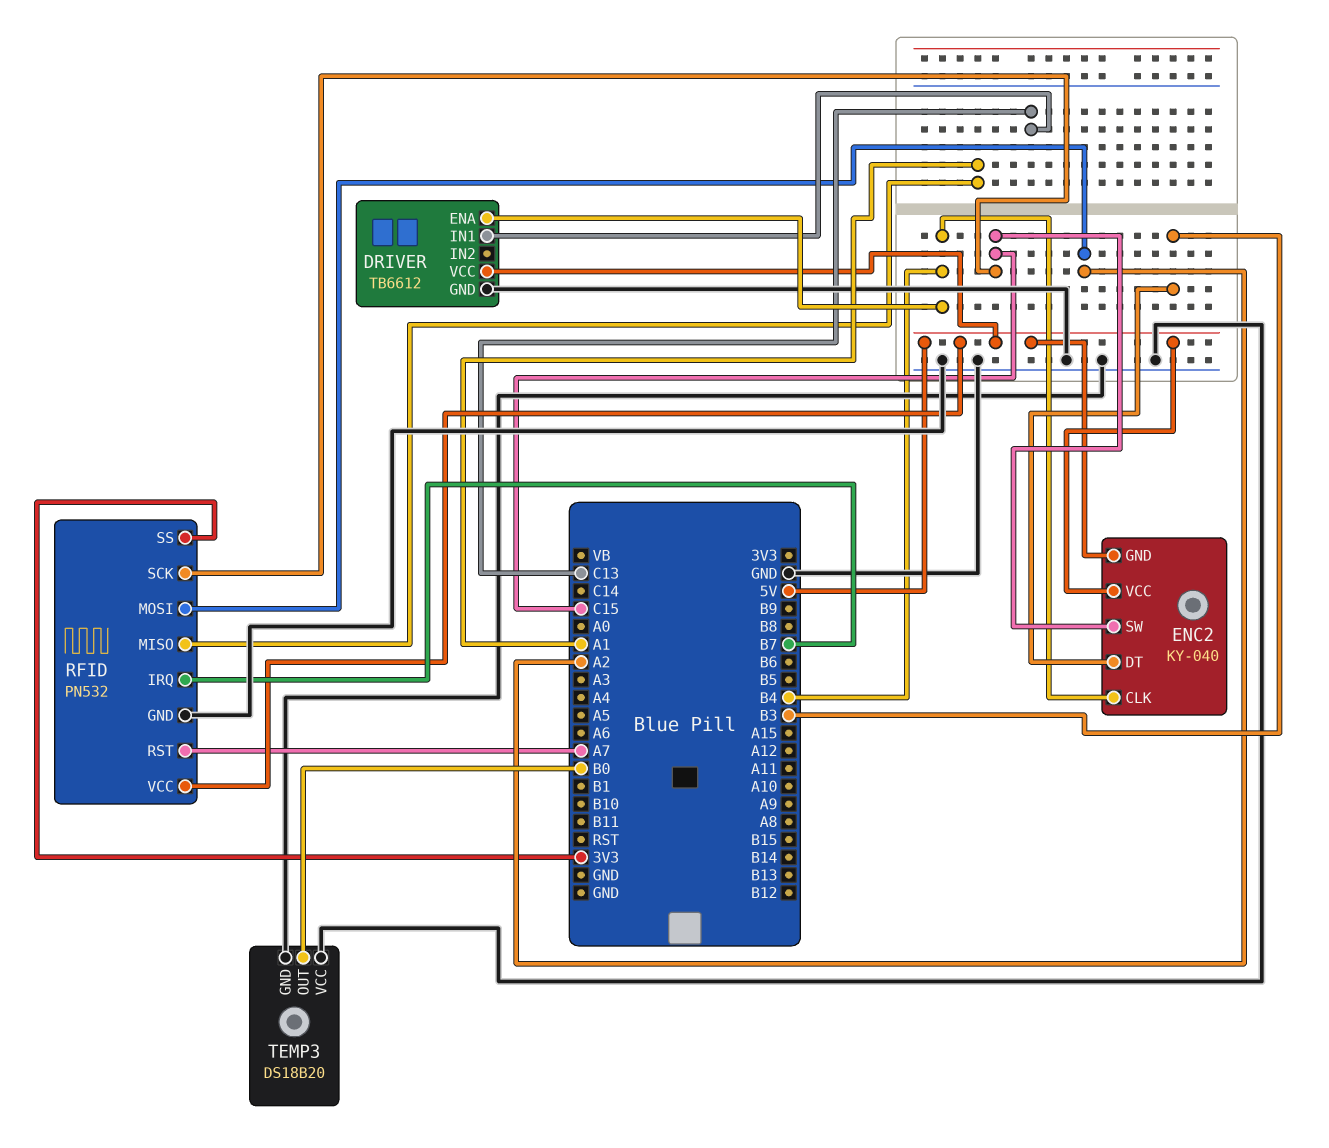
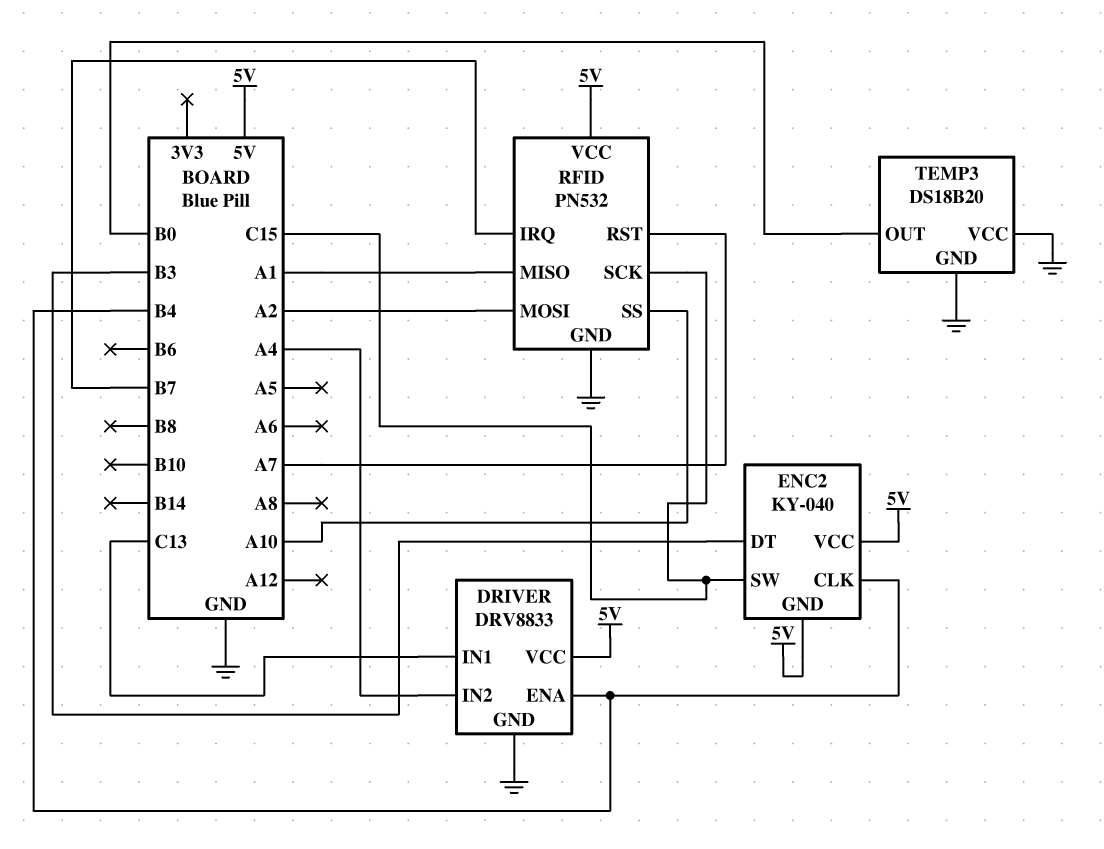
DRIVER: TB6612 -> DRV8833
DRIVER pin IN2: none -> A4
RFID pin SS: 3V3 -> A10

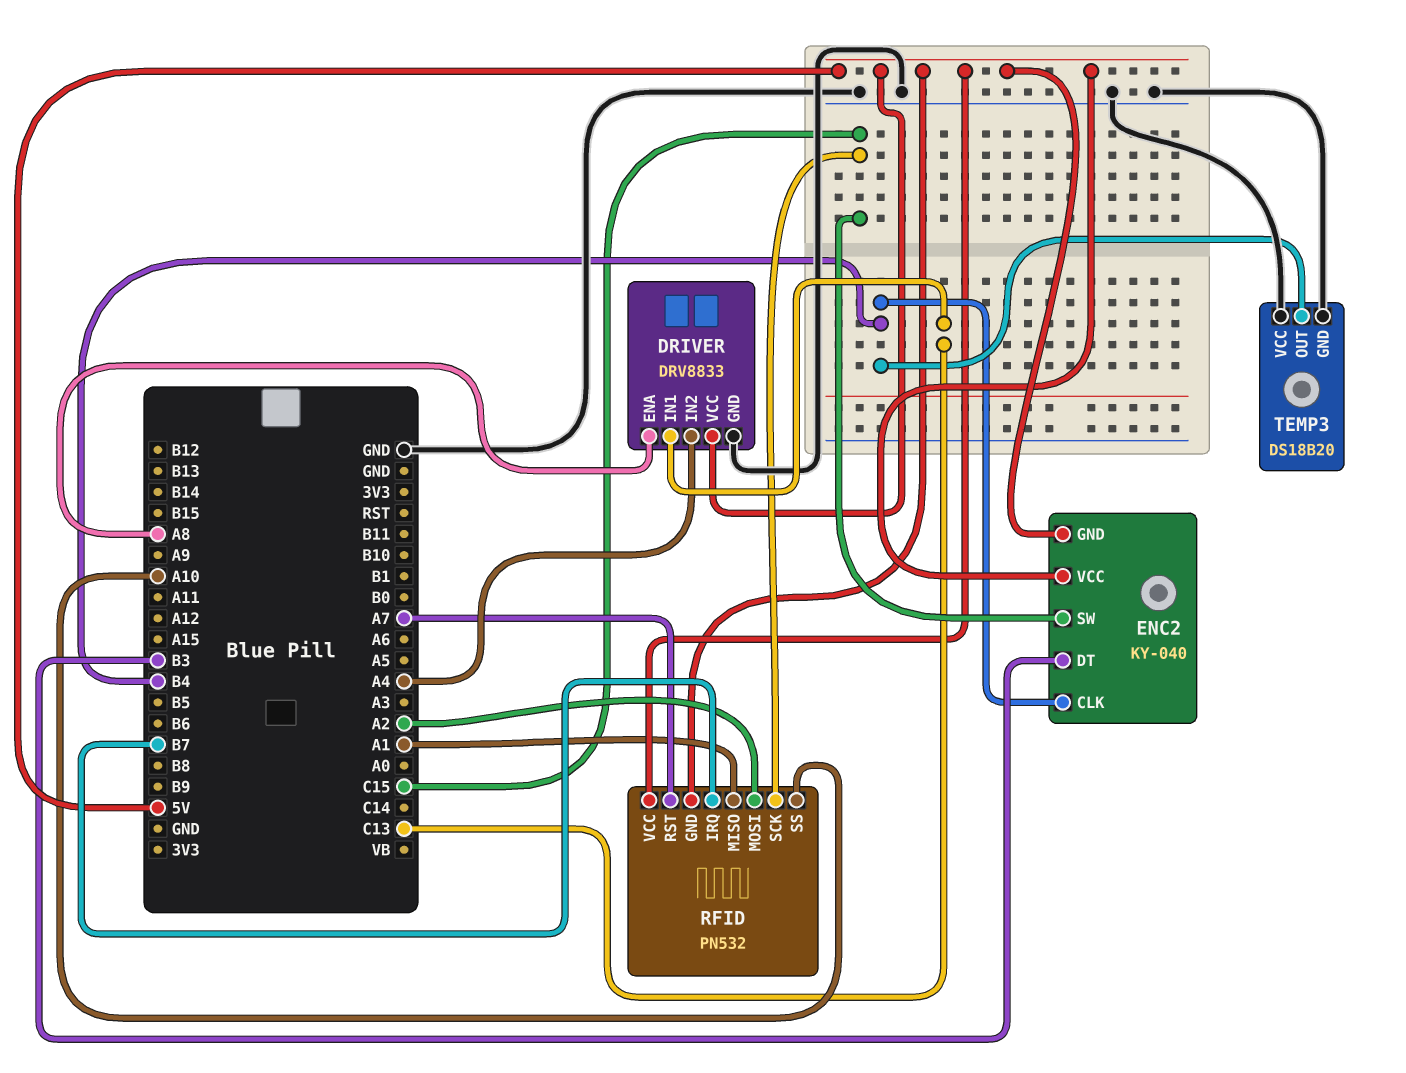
DRIVER pin ENA: B4 -> A8
RFID pin GND: GND -> 5V
TEMP3 pin OUT: B0 -> B4

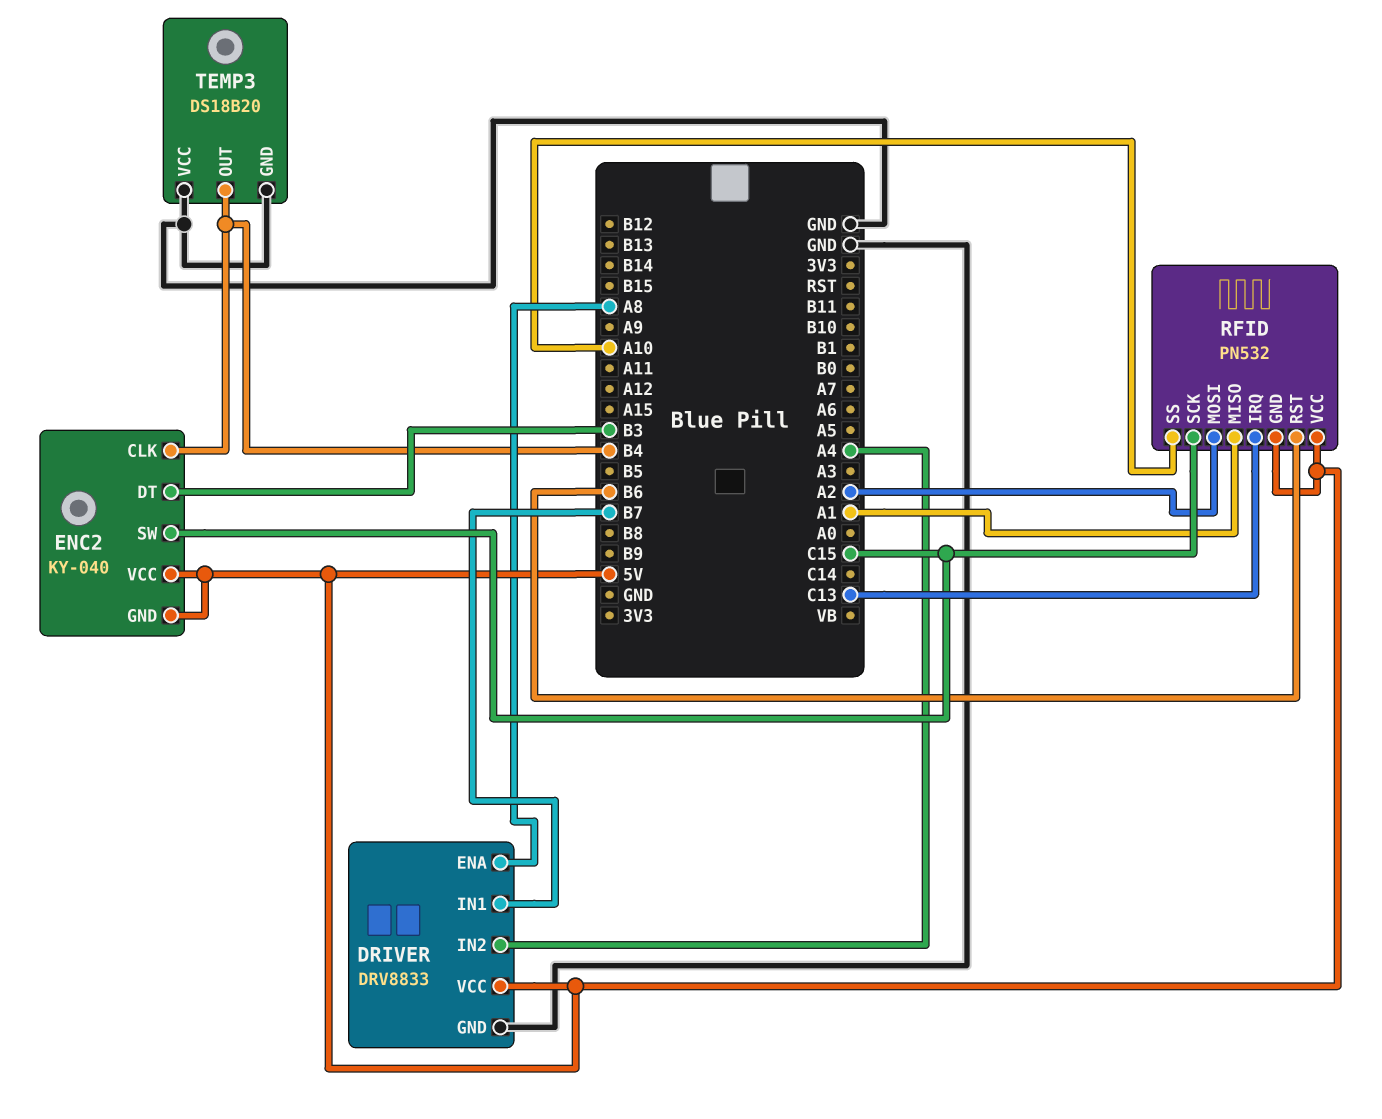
DRIVER pin IN1: C13 -> B7
RFID pin IRQ: B7 -> C13
RFID pin RST: A7 -> B6

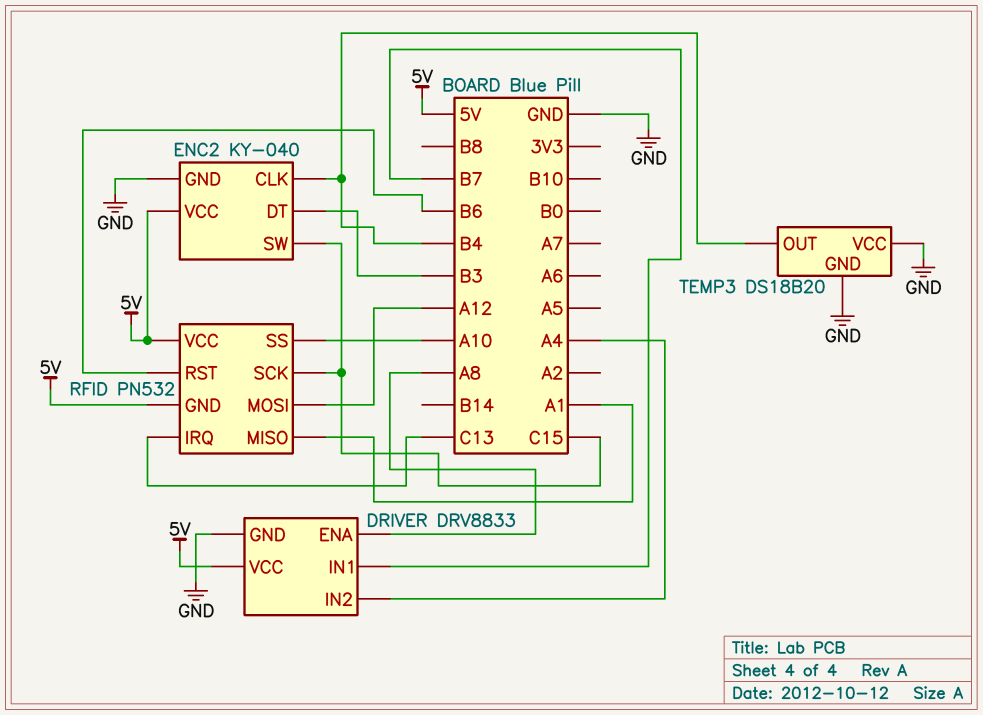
ENC2 pin GND: 5V -> GND
RFID pin MOSI: A2 -> A12

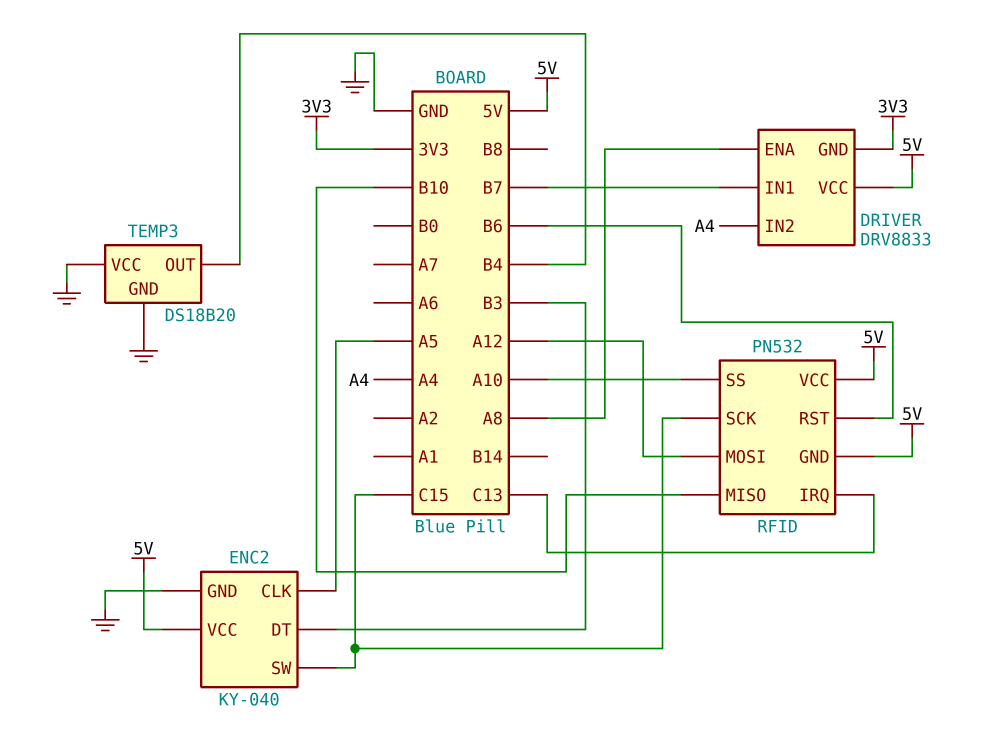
DRIVER pin GND: GND -> 3V3
ENC2 pin CLK: B4 -> A5
RFID pin MISO: A1 -> B10

